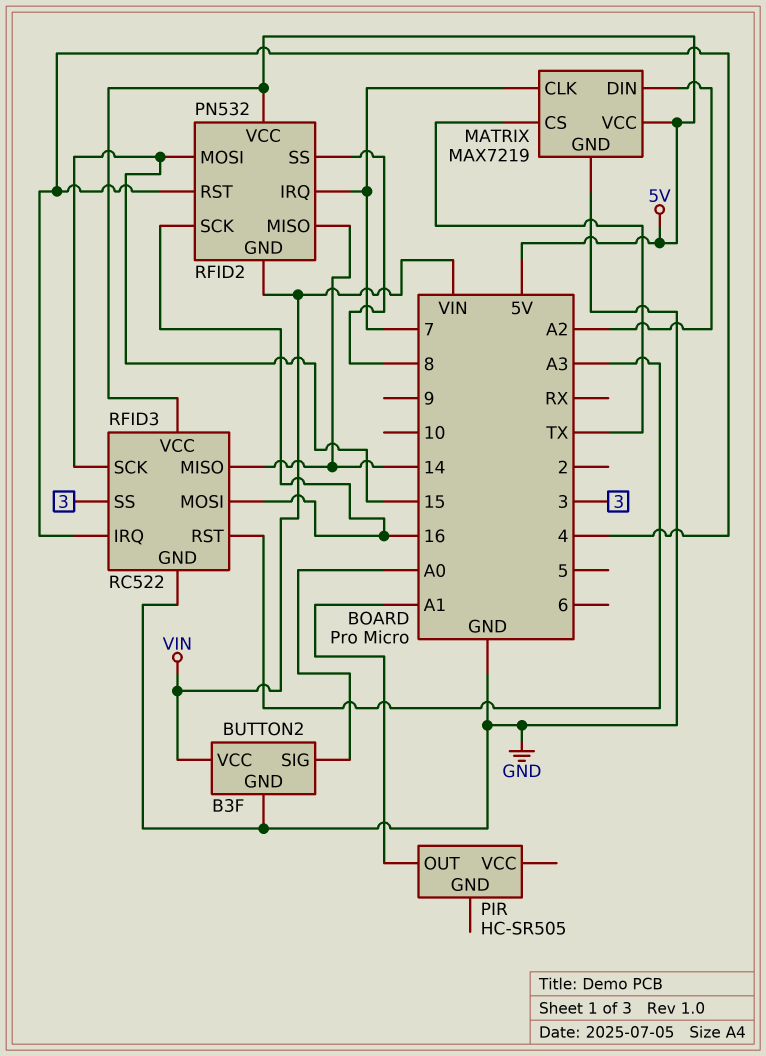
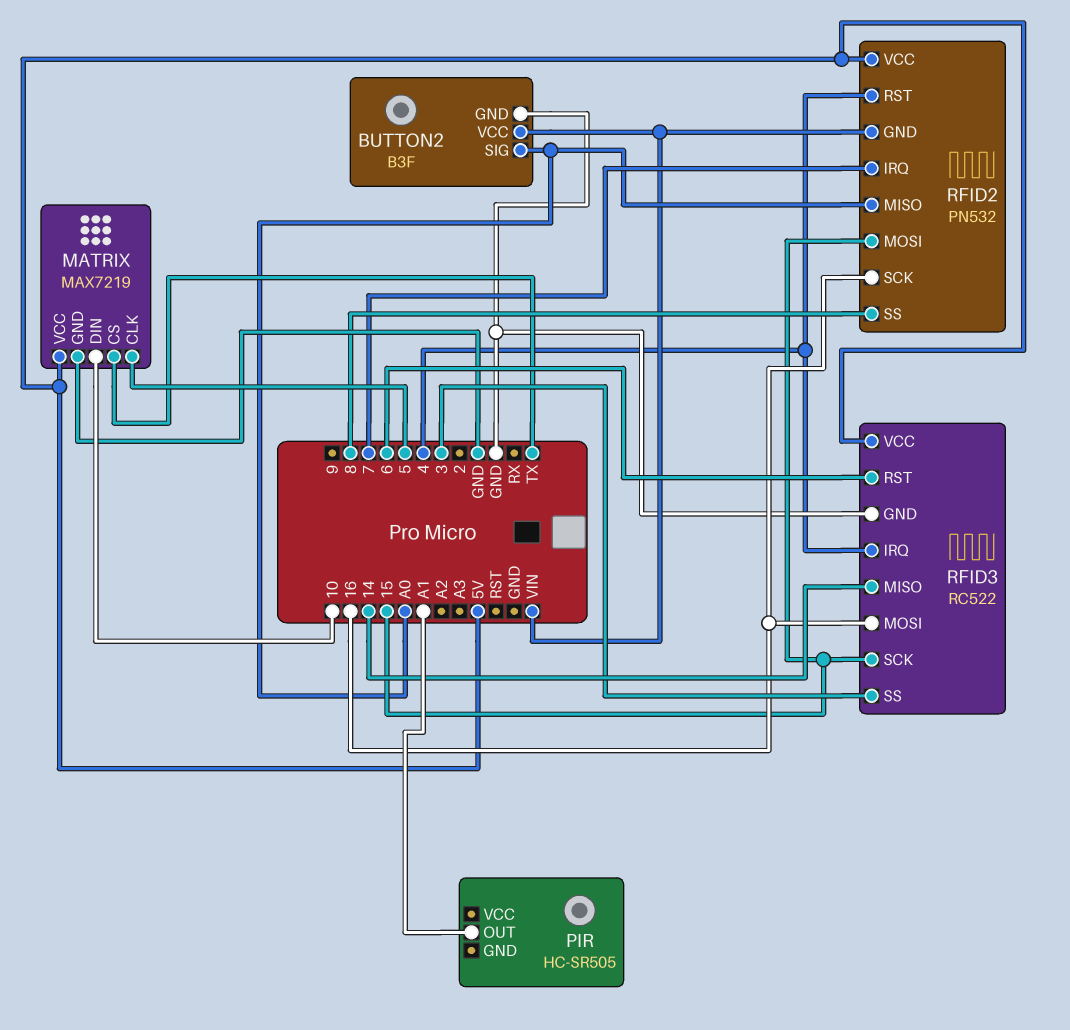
MATRIX pin CLK: 7 -> 5
MATRIX pin DIN: A2 -> 10
RFID2 pin MISO: 14 -> A0
RFID3 pin RST: A3 -> 6

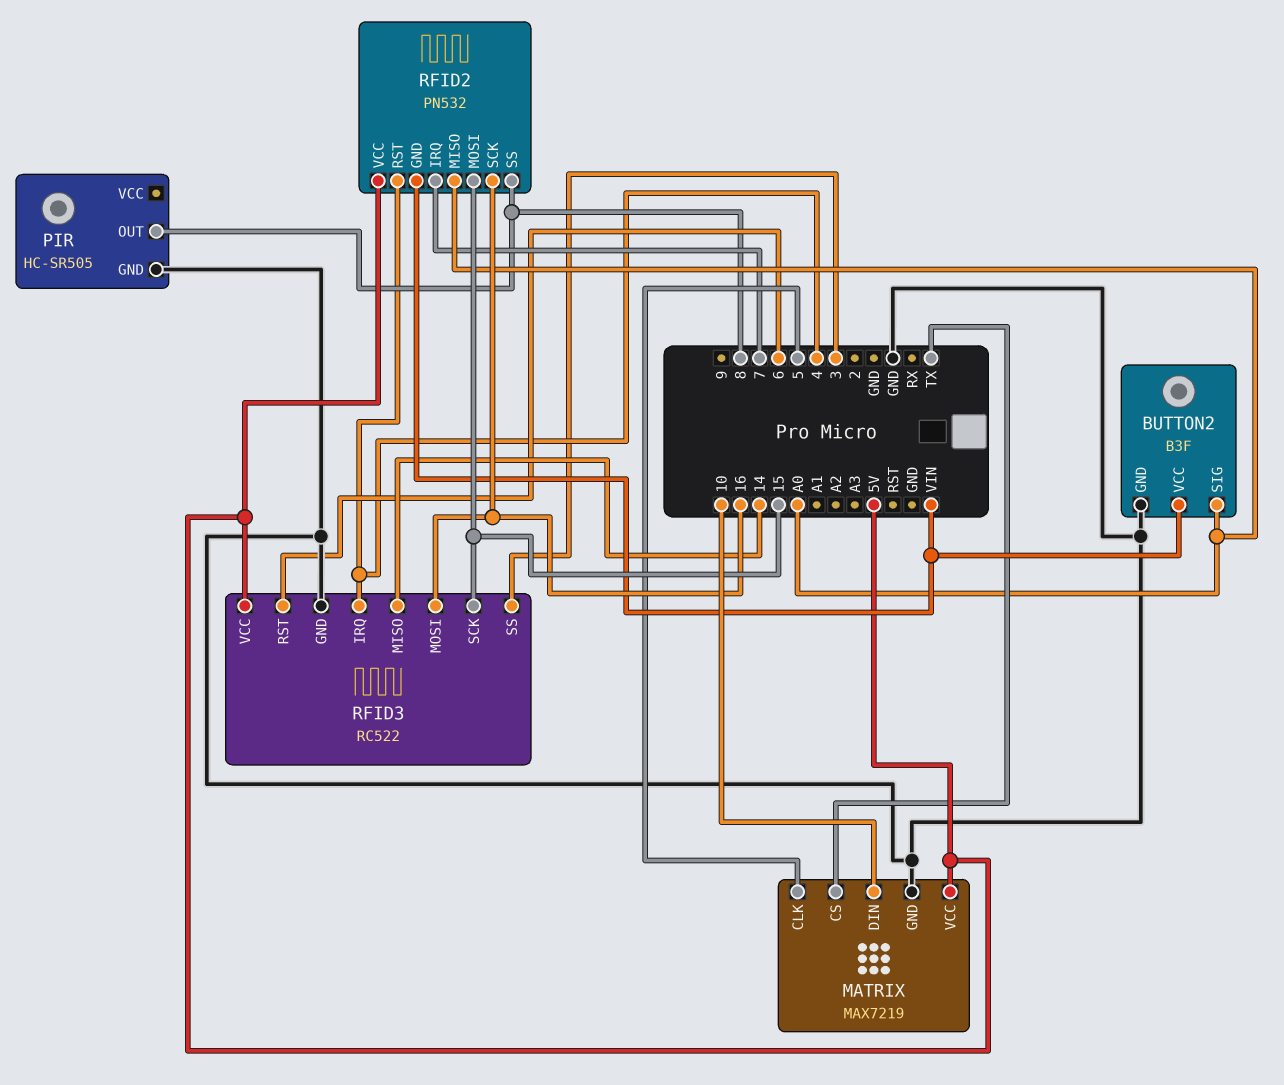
PIR pin GND: none -> GND
PIR pin OUT: A1 -> 8

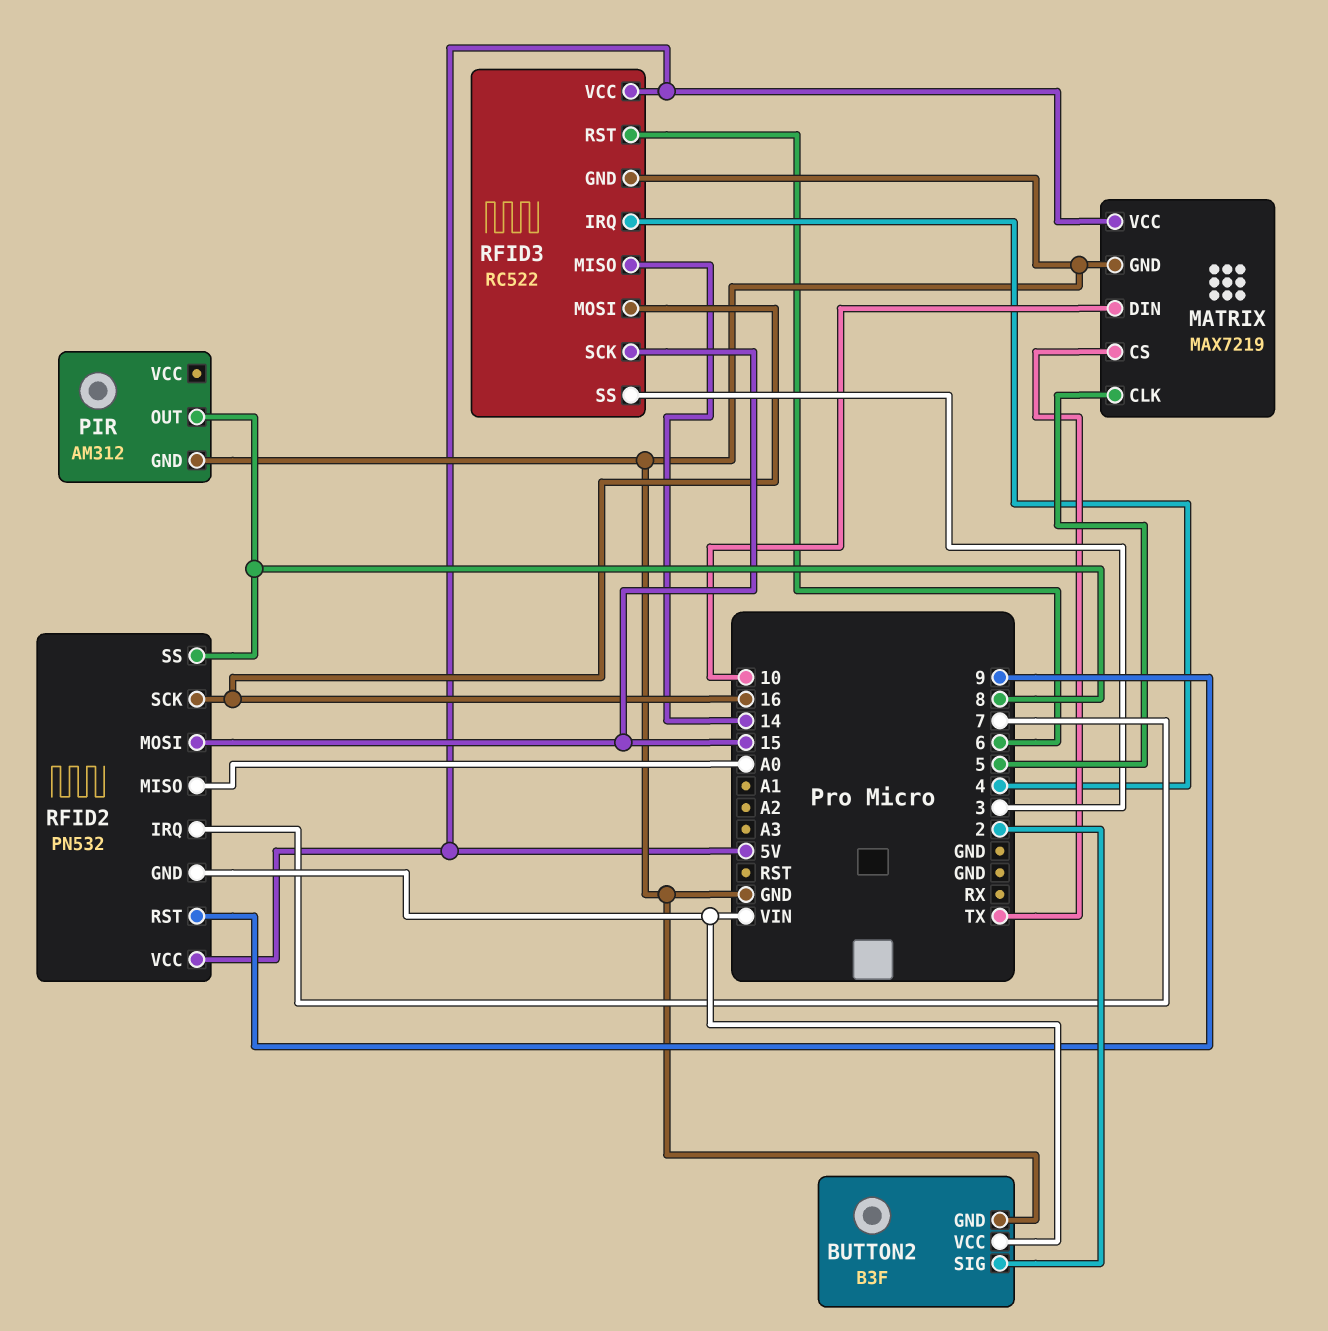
BUTTON2 pin SIG: A0 -> 2
PIR: HC-SR505 -> AM312
RFID2 pin RST: 4 -> 9

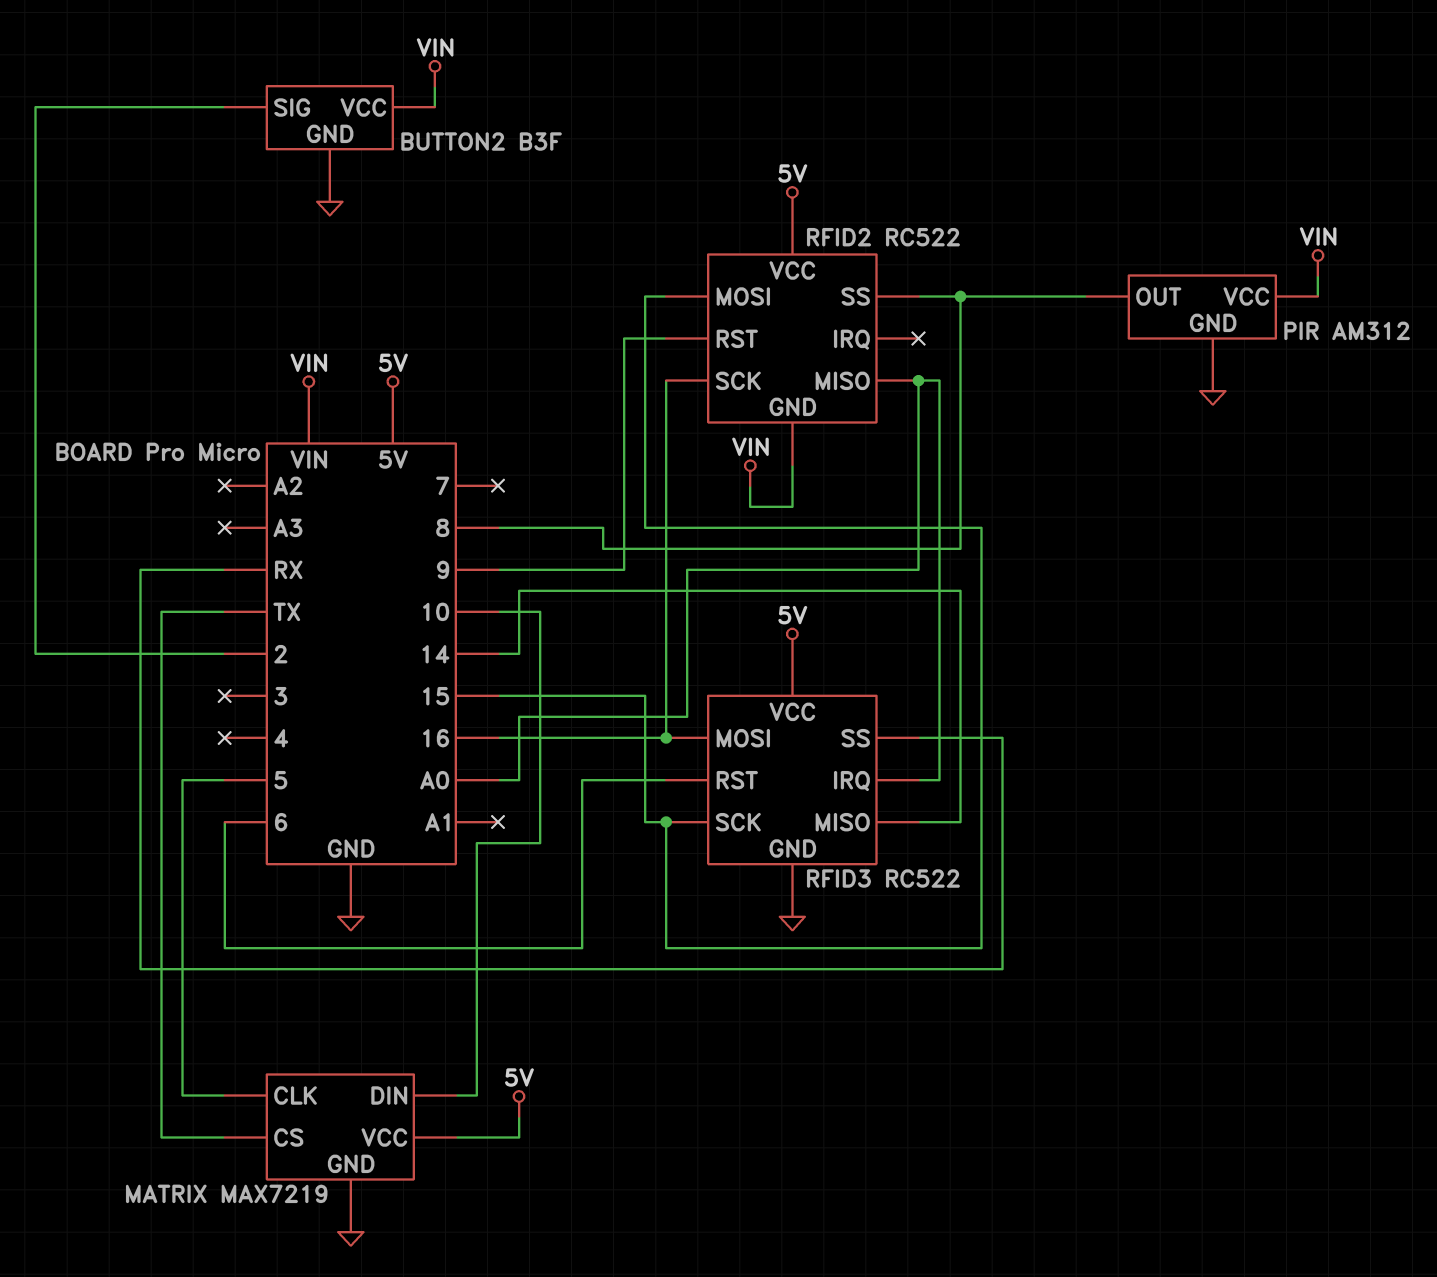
PIR pin VCC: none -> VIN
RFID2: PN532 -> RC522
RFID2 pin IRQ: 7 -> none
RFID3 pin IRQ: 4 -> A0
RFID3 pin SS: 3 -> RX

